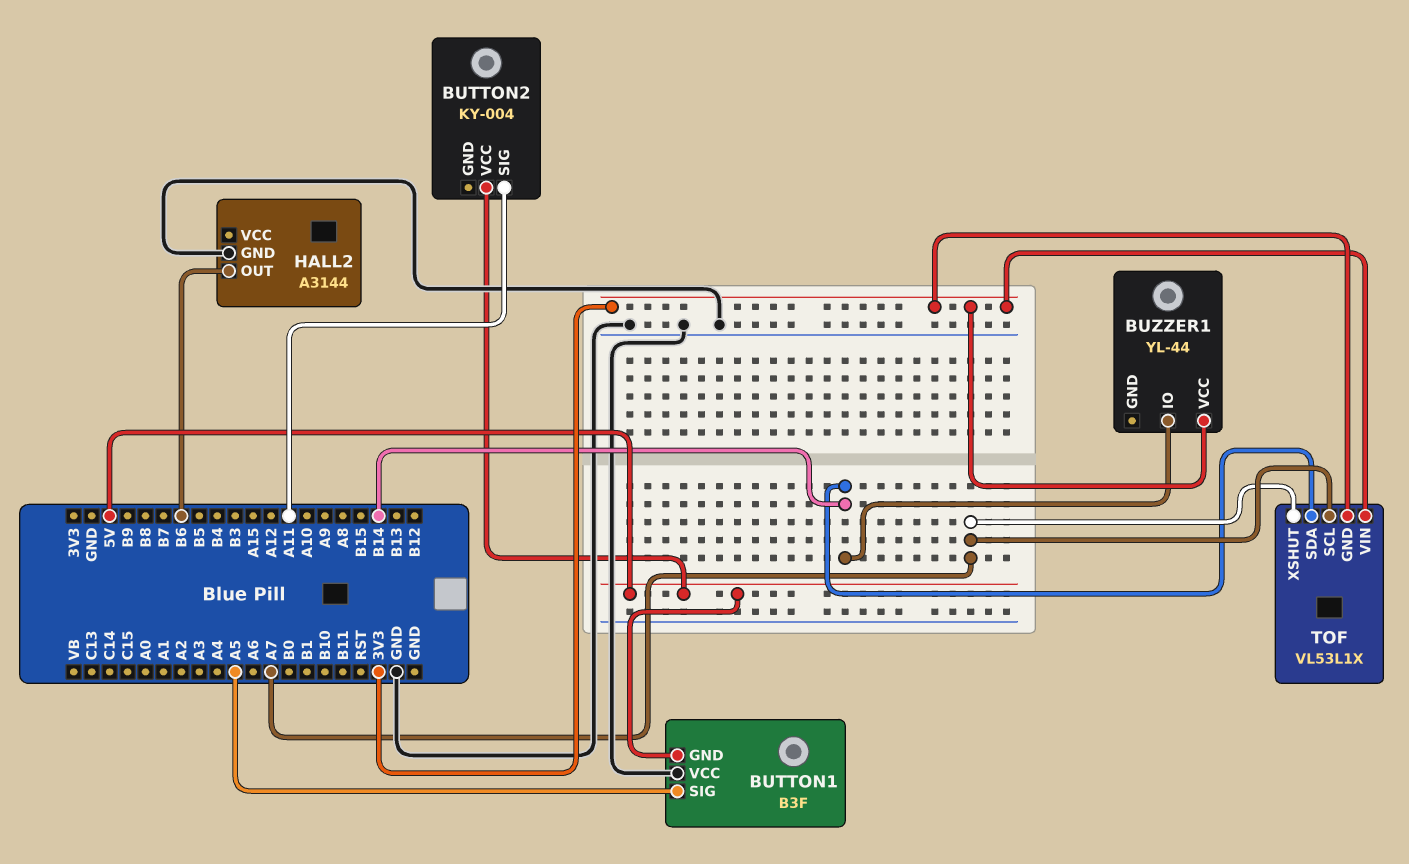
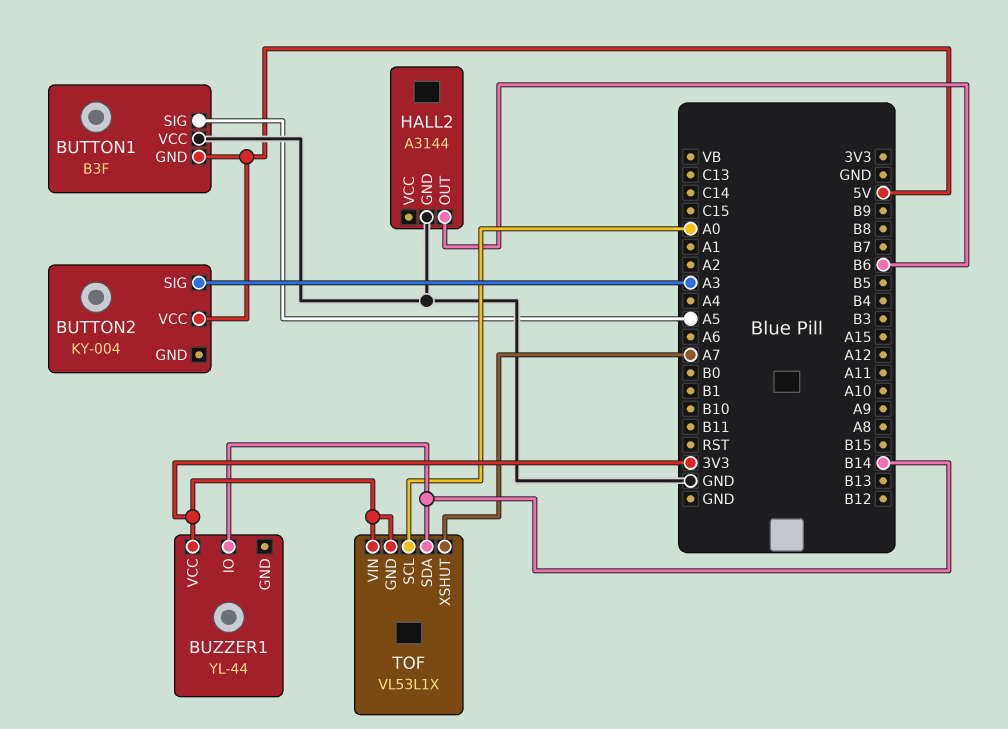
BUTTON2 pin SIG: A11 -> A3
TOF pin SCL: A7 -> A0

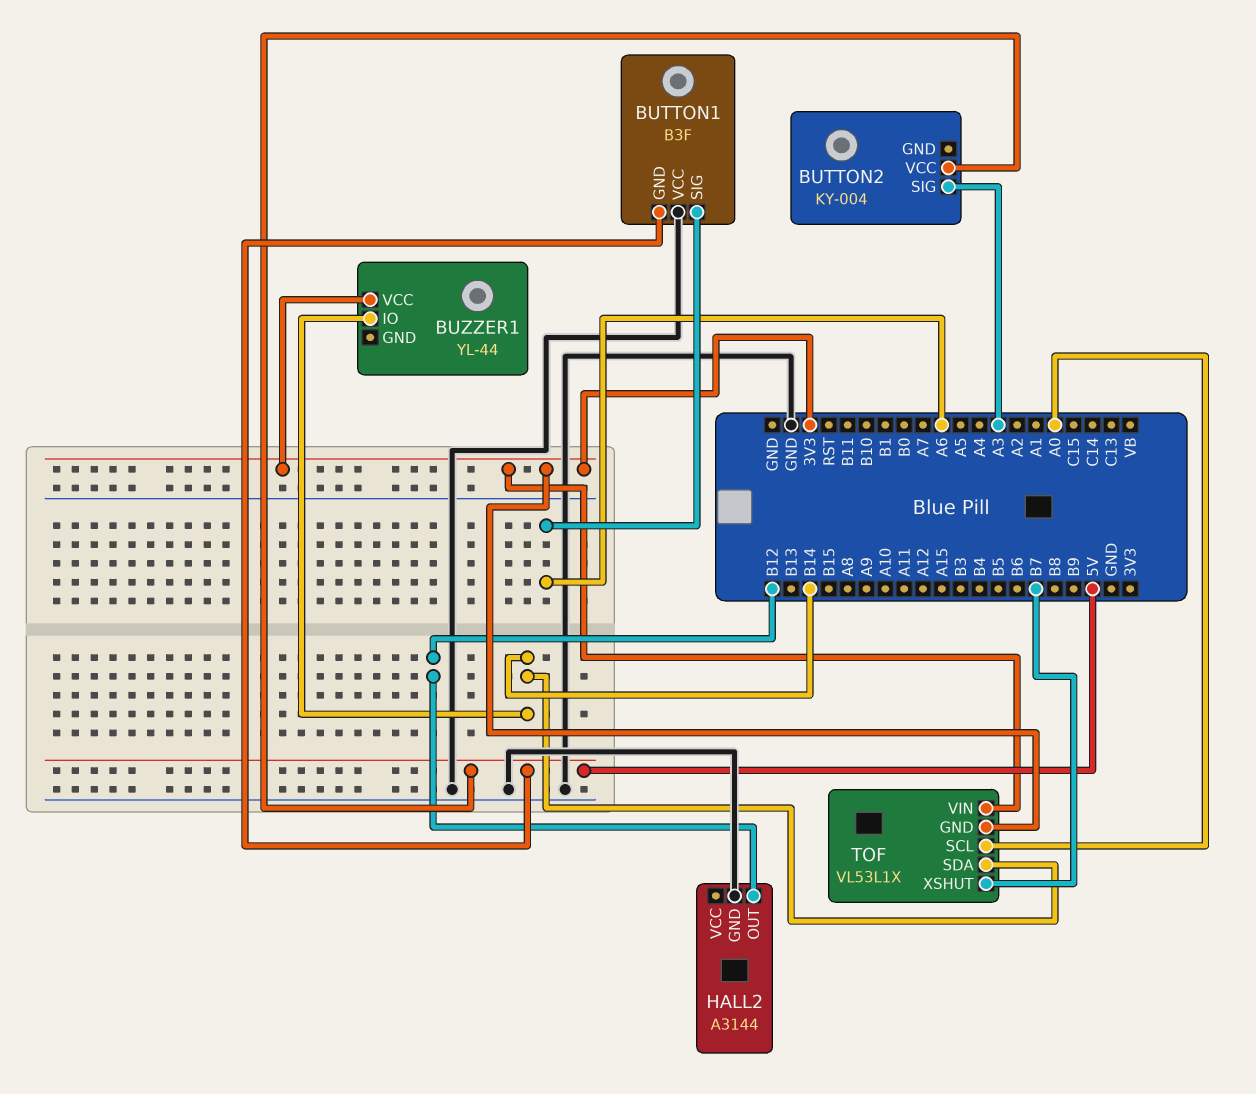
BUTTON1 pin SIG: A5 -> A6
HALL2 pin OUT: B6 -> B12
TOF pin XSHUT: A7 -> B7

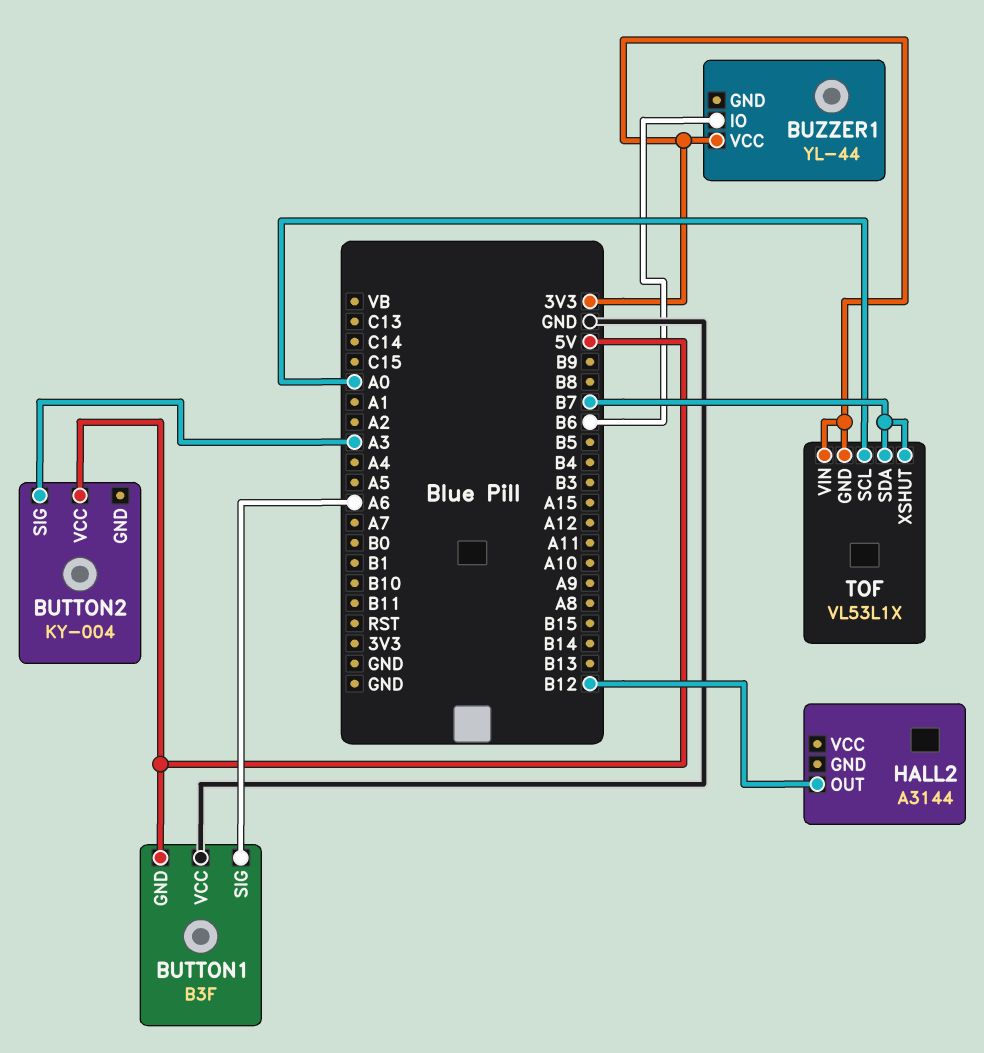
BUZZER1 pin IO: B14 -> B6
HALL2 pin GND: GND -> none
TOF pin SDA: B14 -> B7

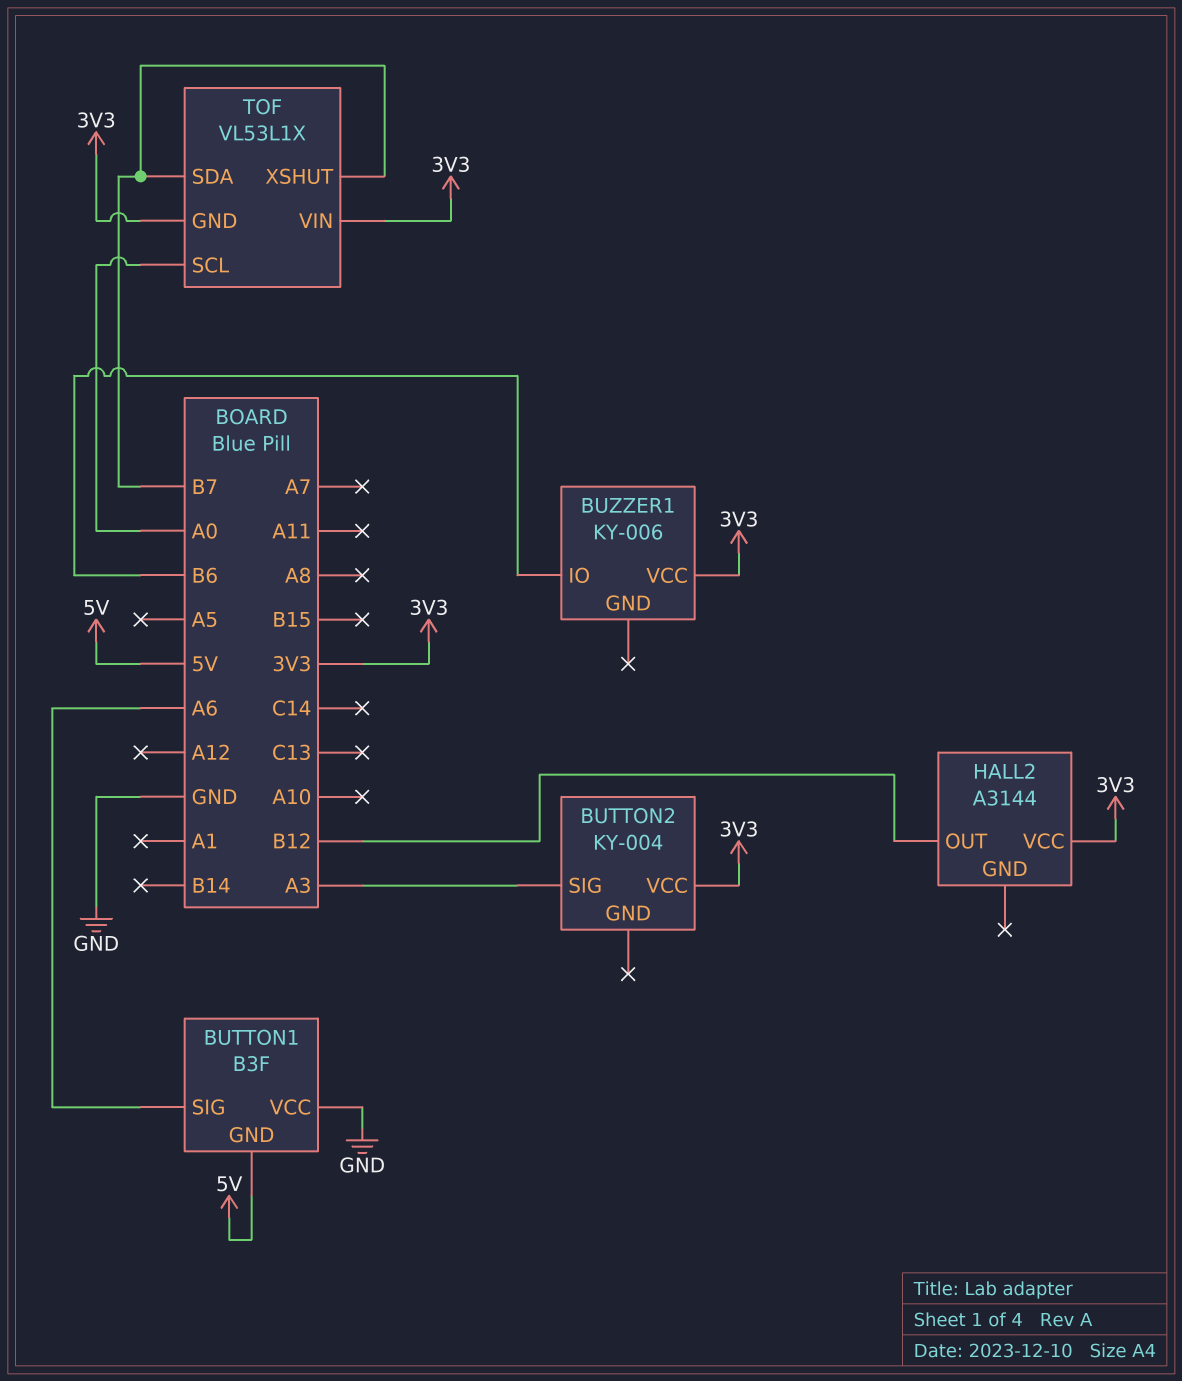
BUTTON2 pin VCC: 5V -> 3V3
BUZZER1: YL-44 -> KY-006
HALL2 pin VCC: none -> 3V3

